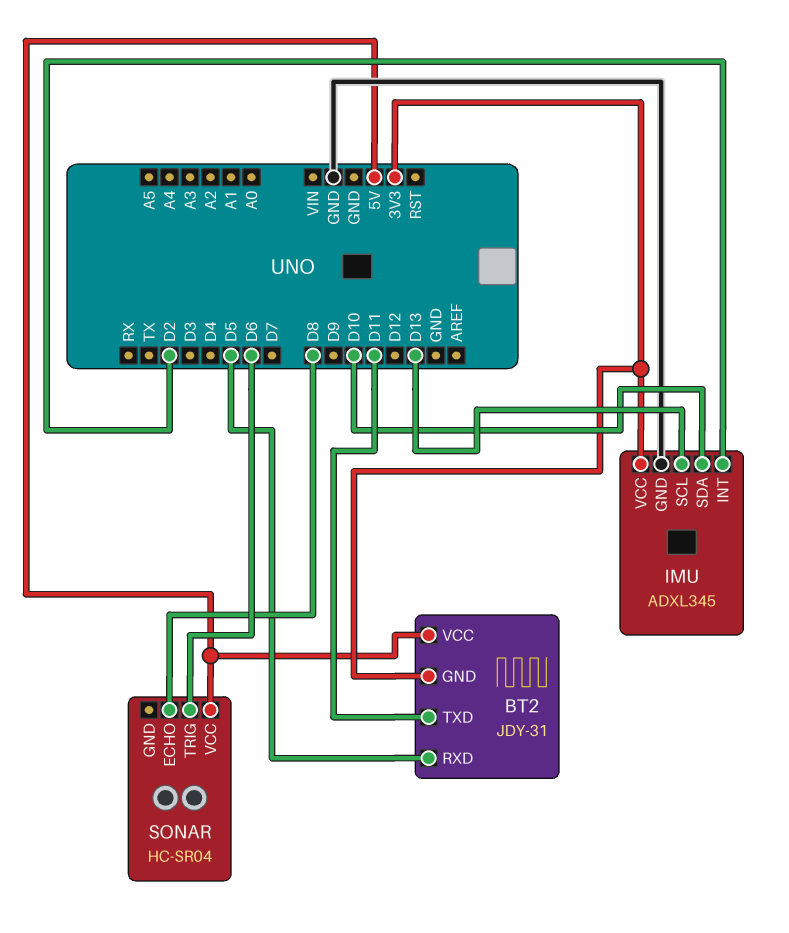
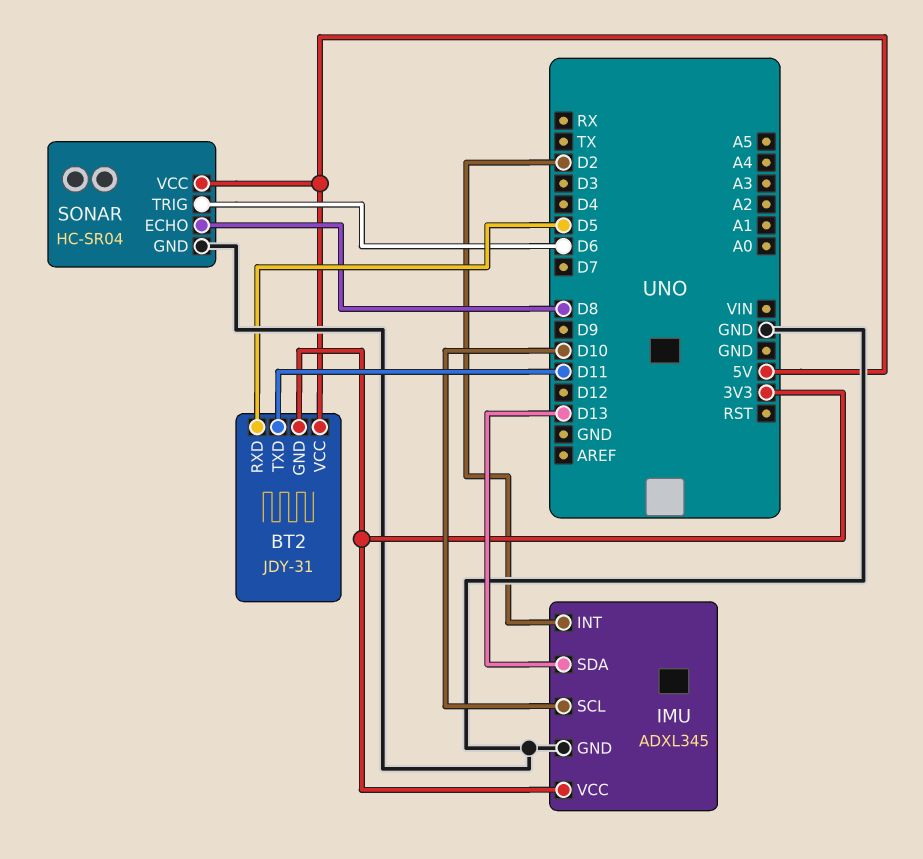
IMU pin SCL: D13 -> D10
IMU pin SDA: D10 -> D13
SONAR pin GND: none -> GND

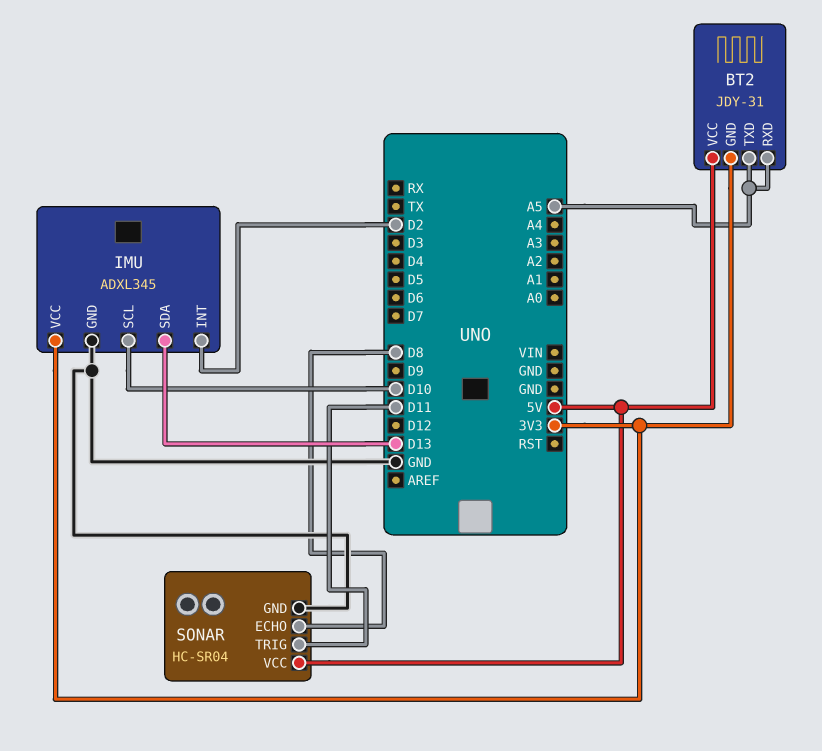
BT2 pin RXD: D5 -> A5
BT2 pin TXD: D11 -> A5
SONAR pin TRIG: D6 -> D11

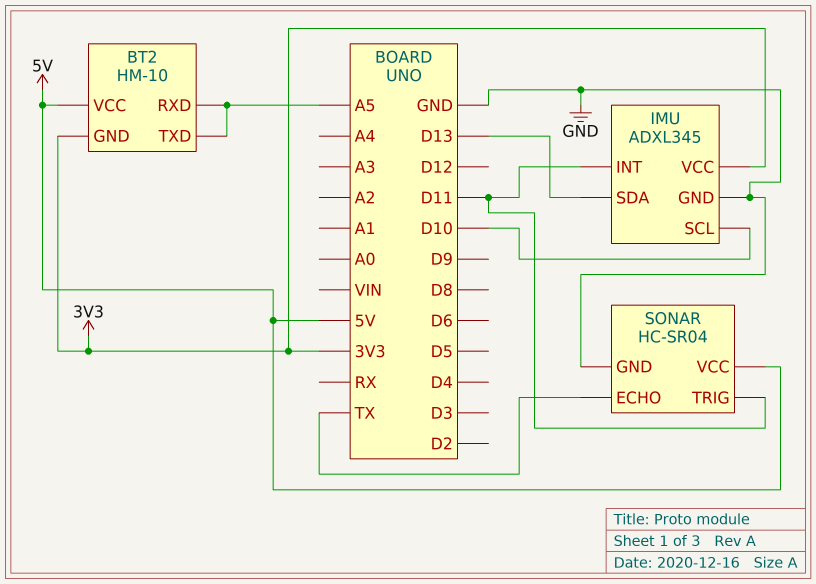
BT2: JDY-31 -> HM-10
IMU pin INT: D2 -> D11
SONAR pin ECHO: D8 -> TX

